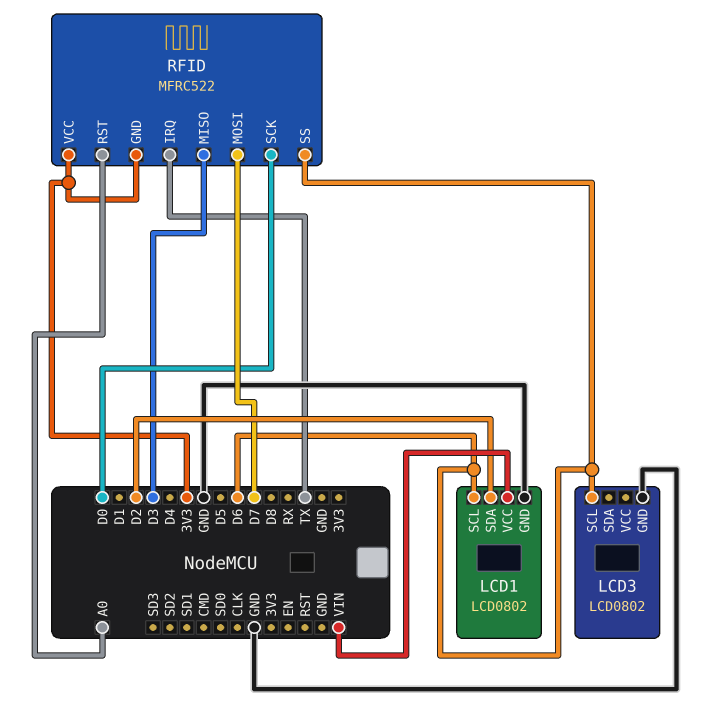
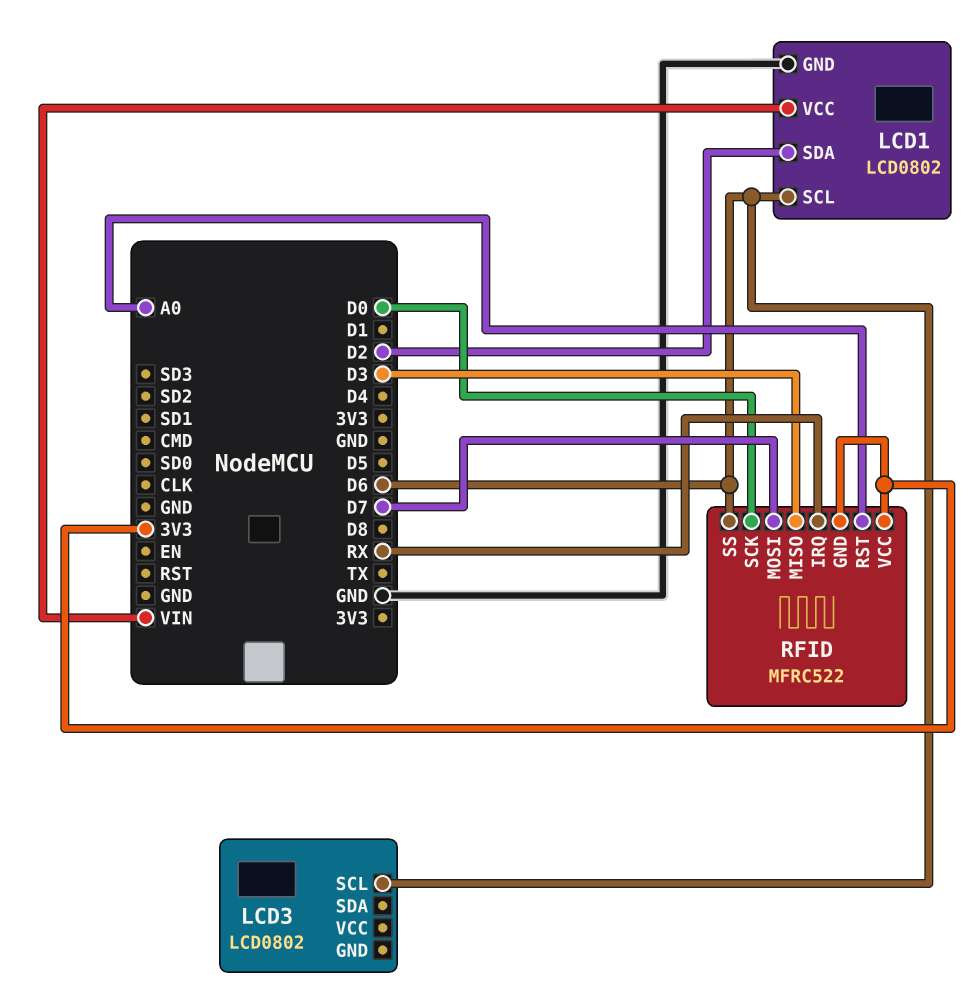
LCD3 pin GND: GND -> none
RFID pin IRQ: TX -> RX

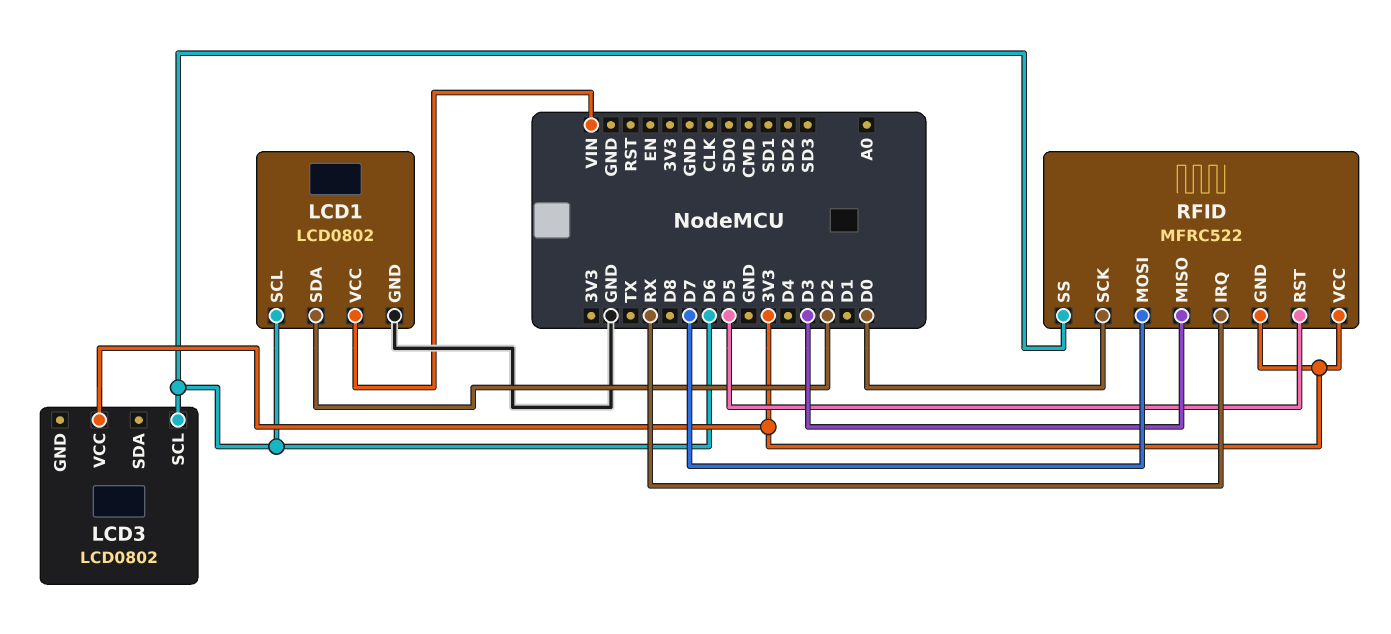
LCD3 pin VCC: none -> 3V3
RFID pin RST: A0 -> D5

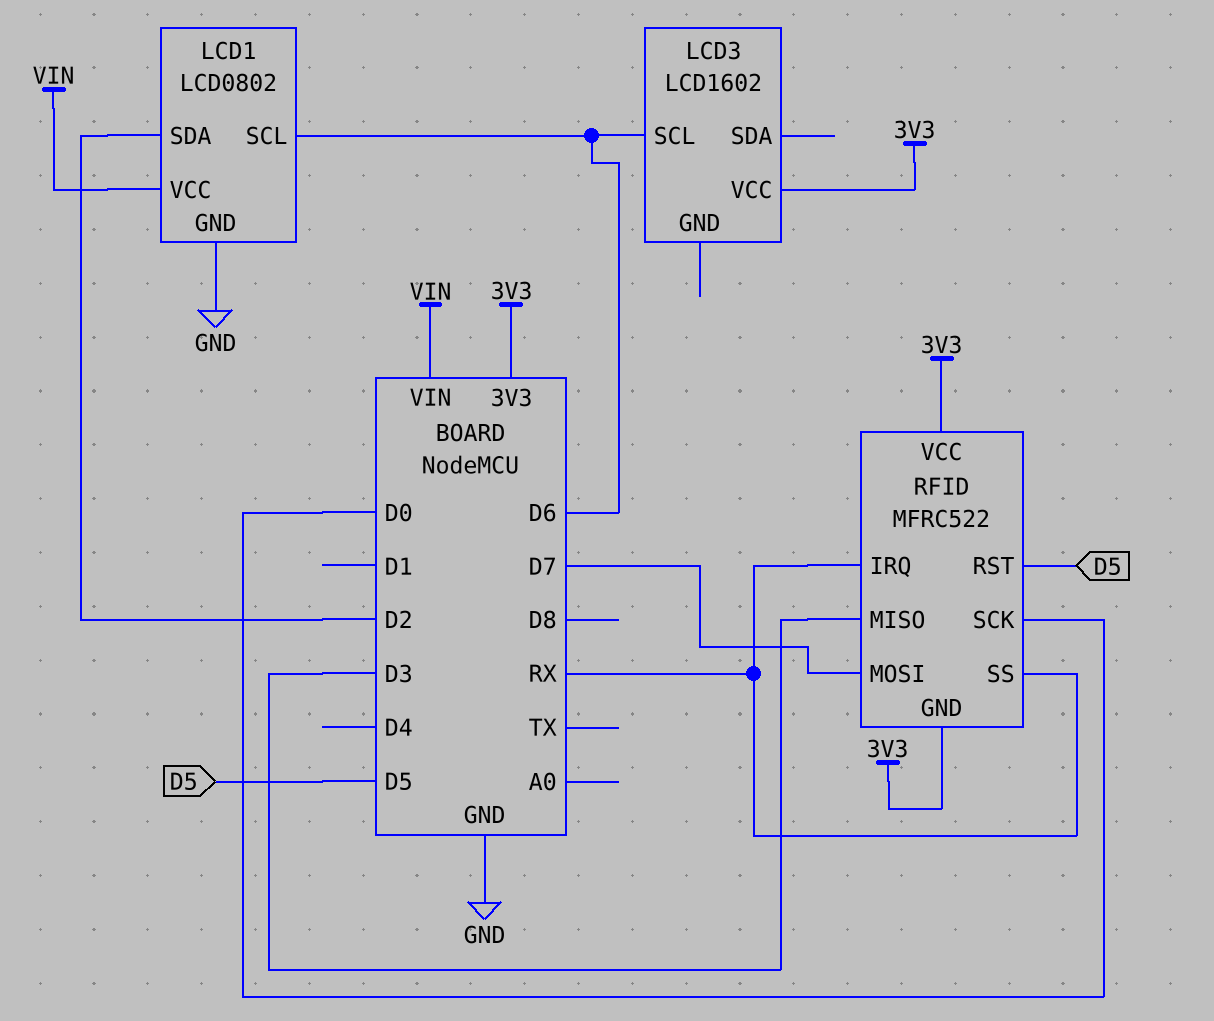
LCD3: LCD0802 -> LCD1602
RFID pin SS: D6 -> RX

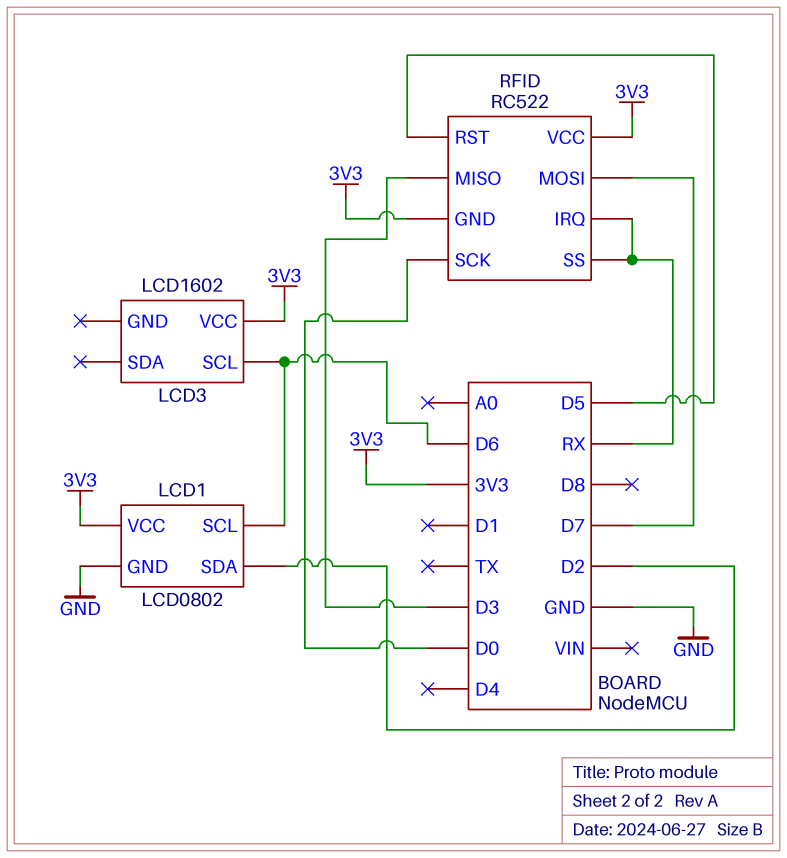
LCD1 pin VCC: VIN -> 3V3
RFID: MFRC522 -> RC522

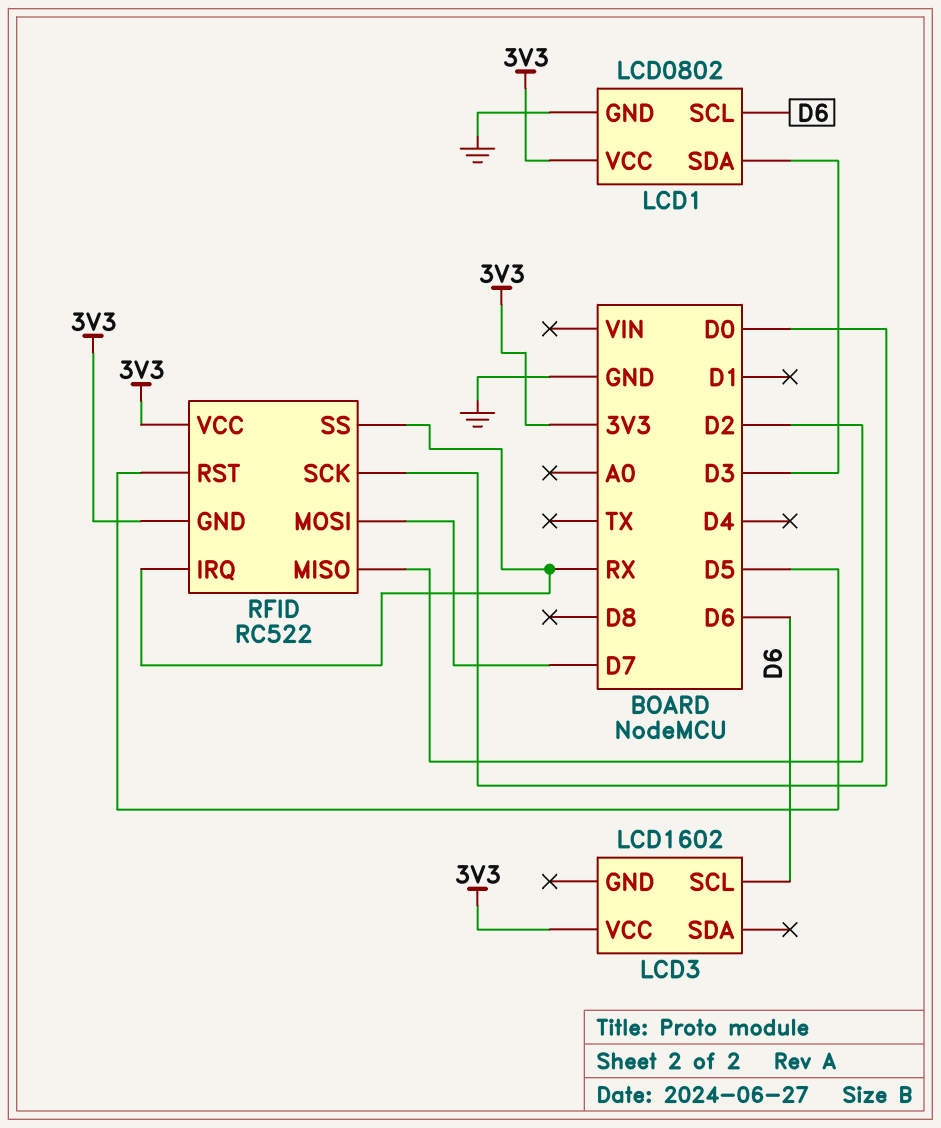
LCD1 pin SDA: D2 -> D3
RFID pin MISO: D3 -> D2

